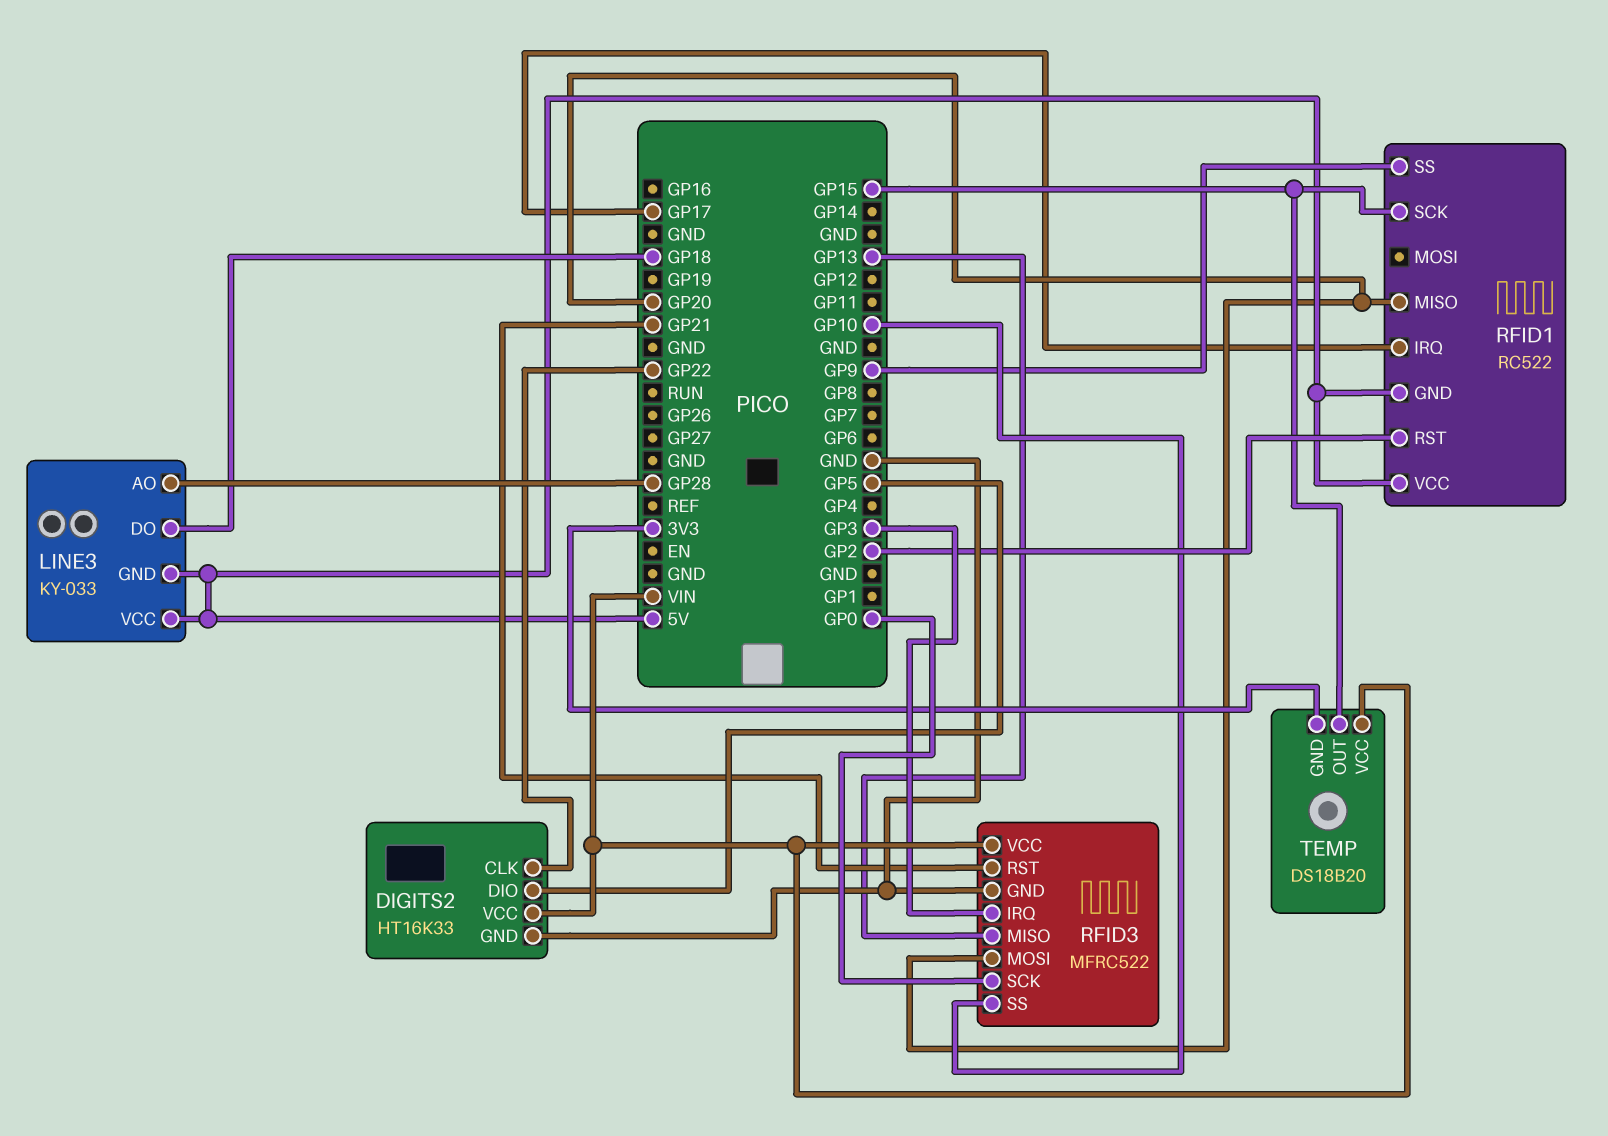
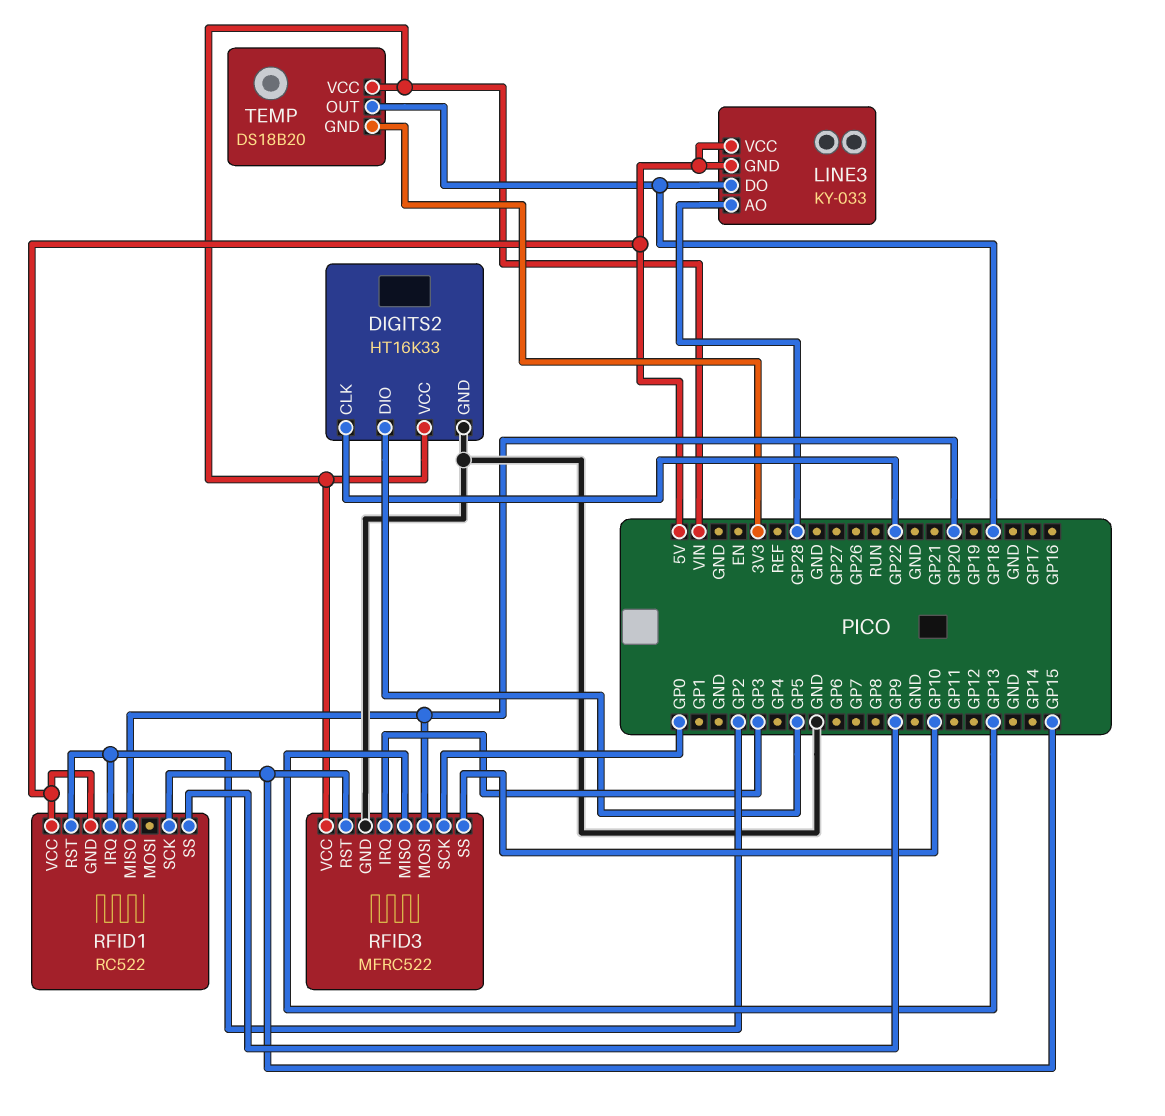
RFID1 pin IRQ: GP17 -> GP2
RFID3 pin RST: GP21 -> GP15
TEMP pin OUT: GP15 -> GP18

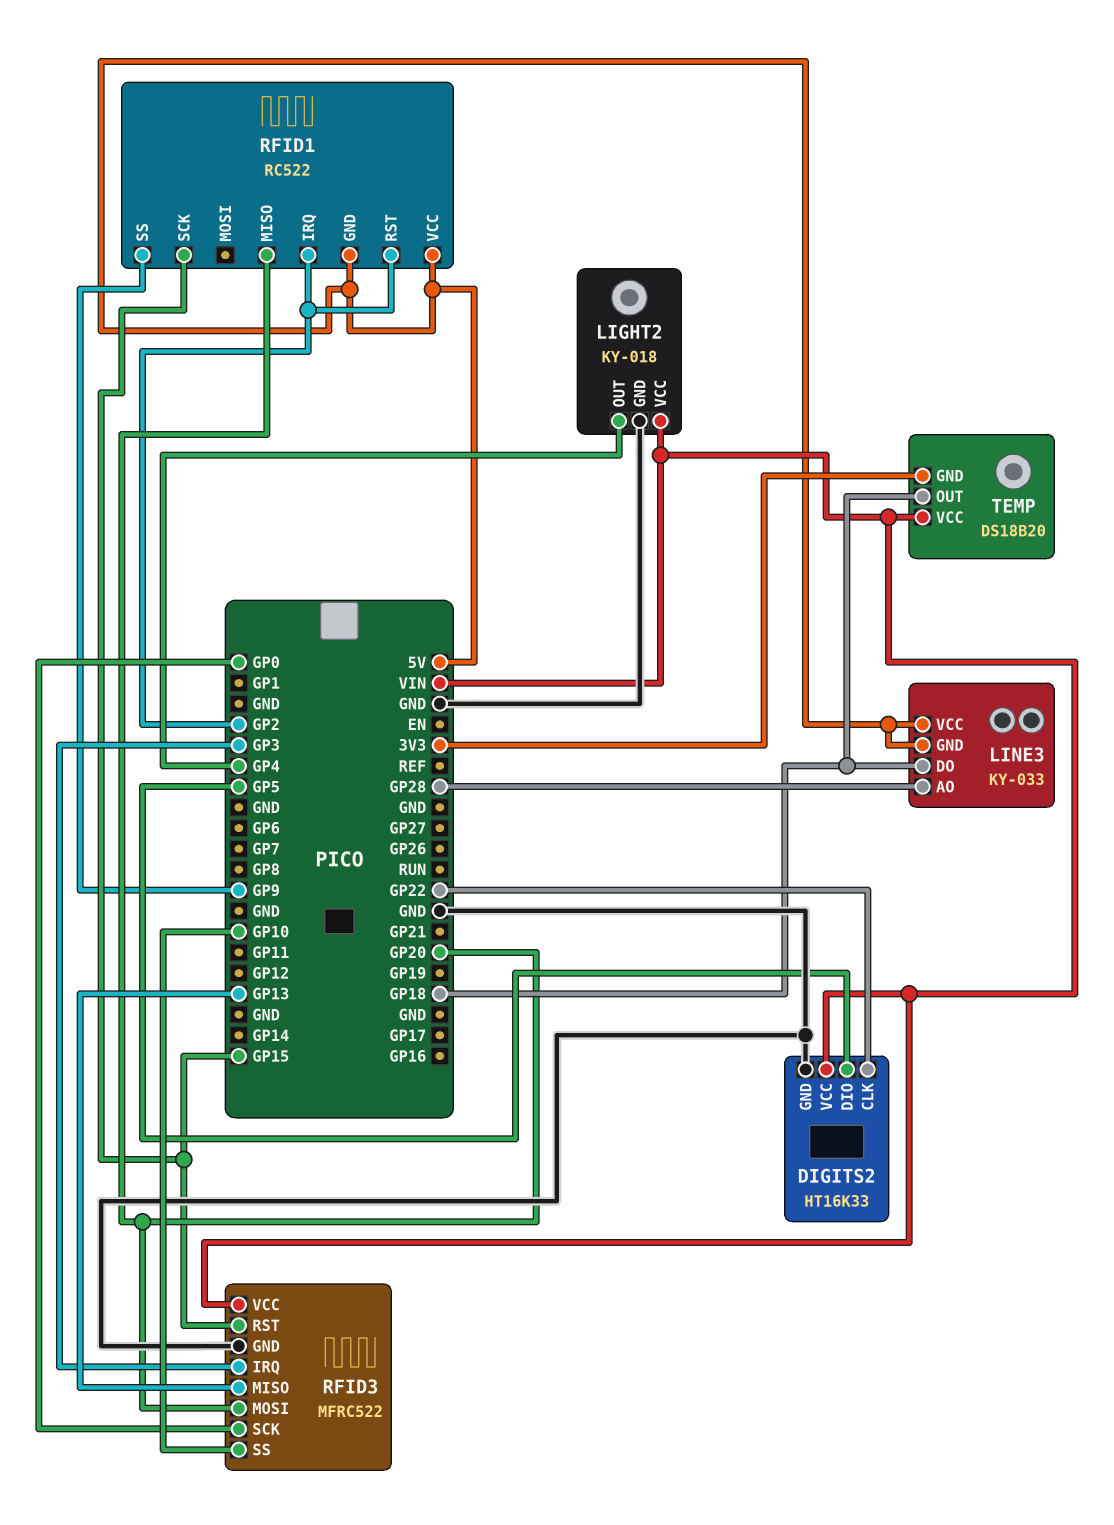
LIGHT2: none -> KY-018
LIGHT2 pin GND: none -> GND
LIGHT2 pin OUT: none -> GP4
LIGHT2 pin VCC: none -> VIN

